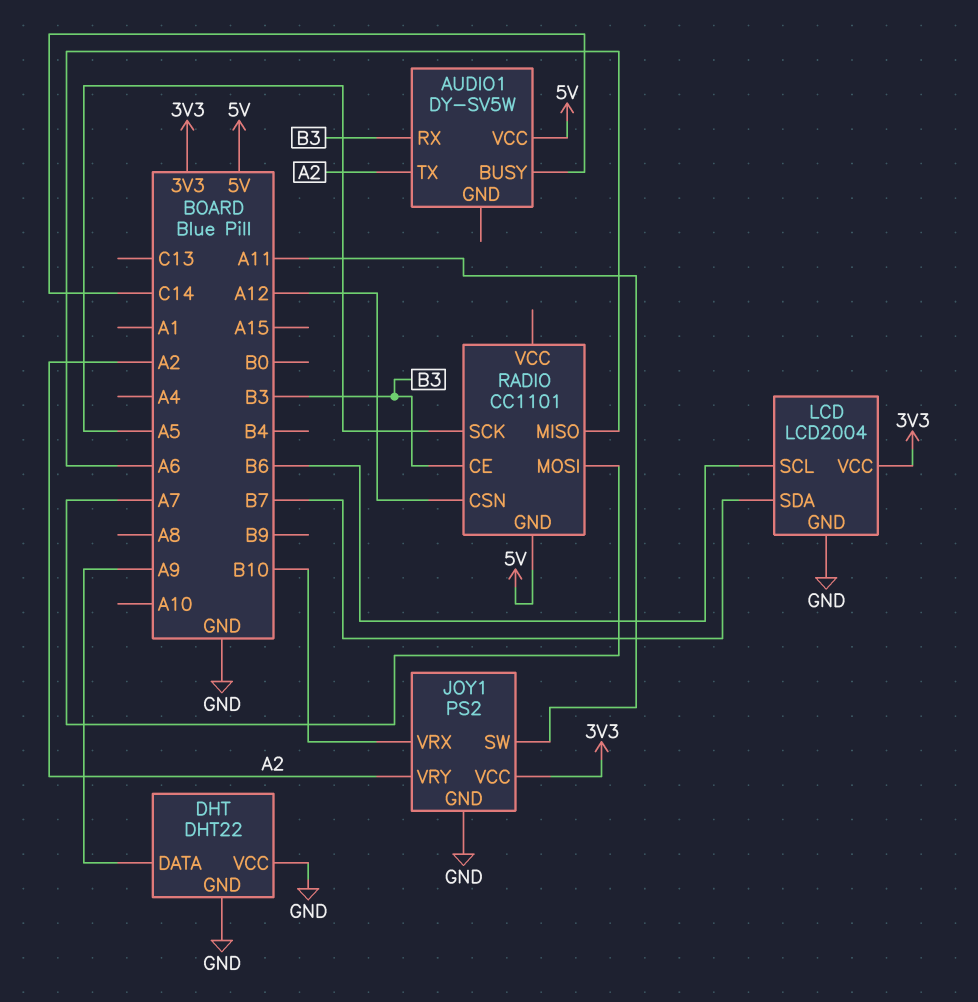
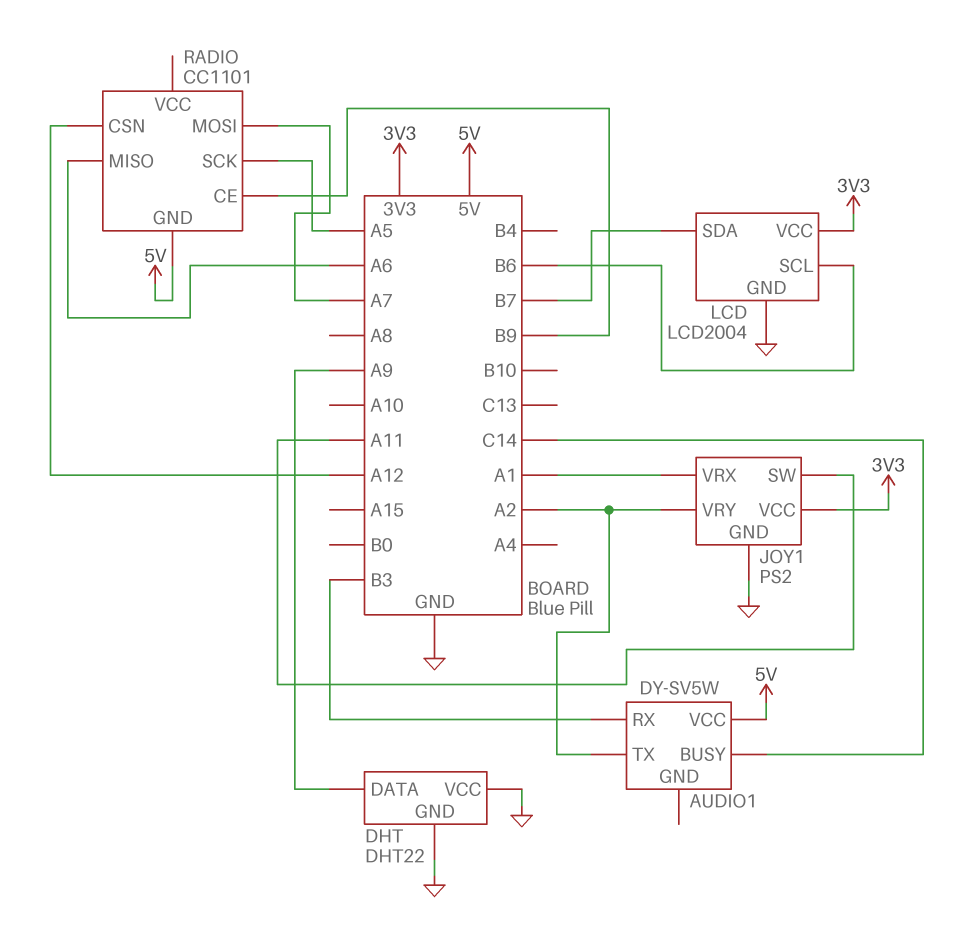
JOY1 pin VRX: B10 -> A1
RADIO pin CE: B3 -> B9

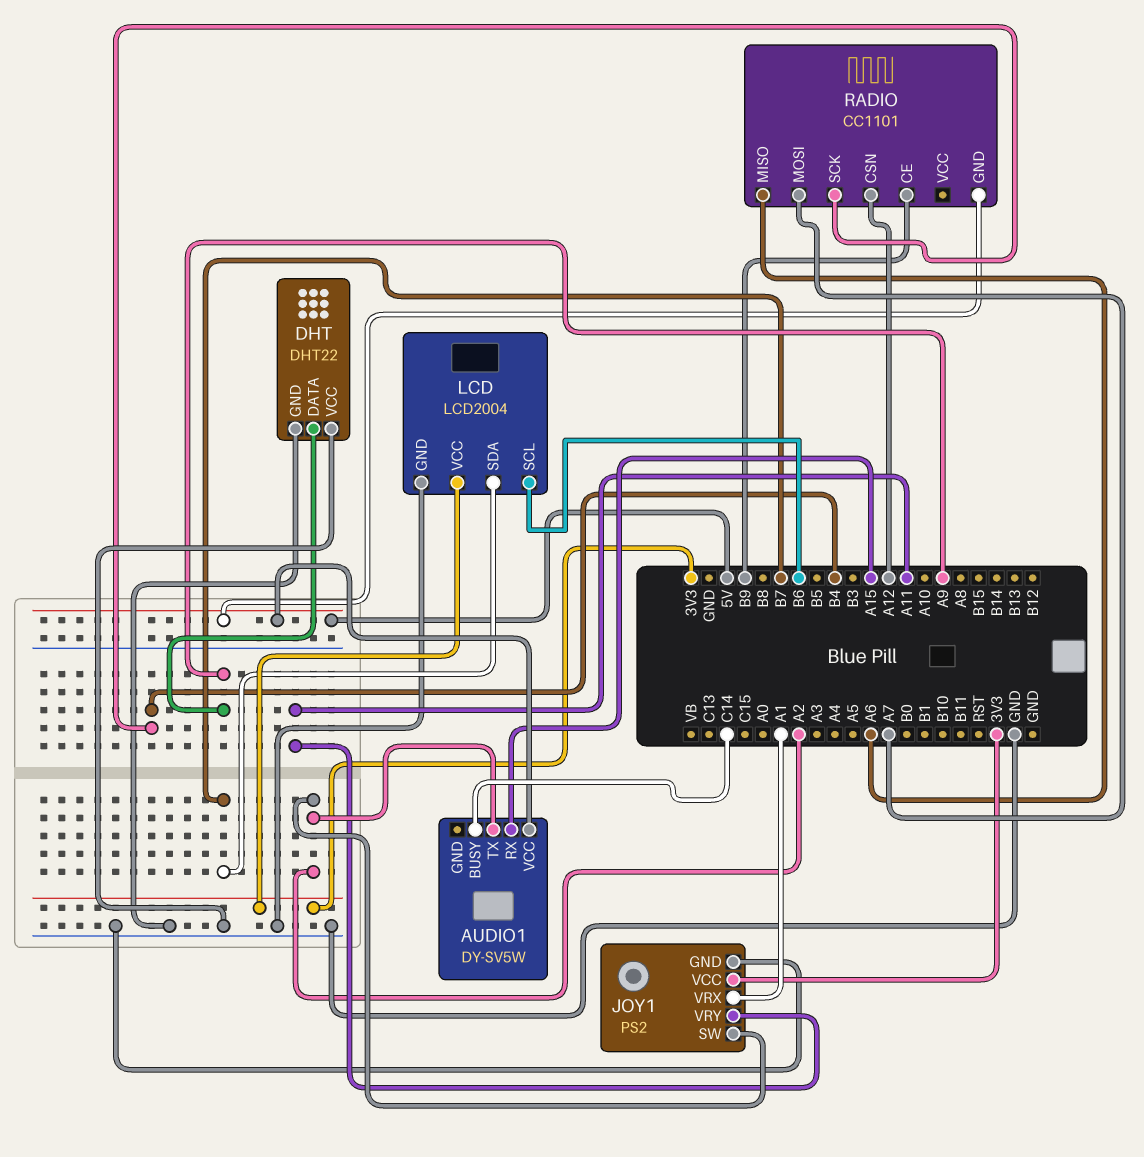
AUDIO1 pin RX: B3 -> A15
JOY1 pin SW: A11 -> A2
JOY1 pin VRY: A2 -> A11
RADIO pin SCK: A5 -> B4

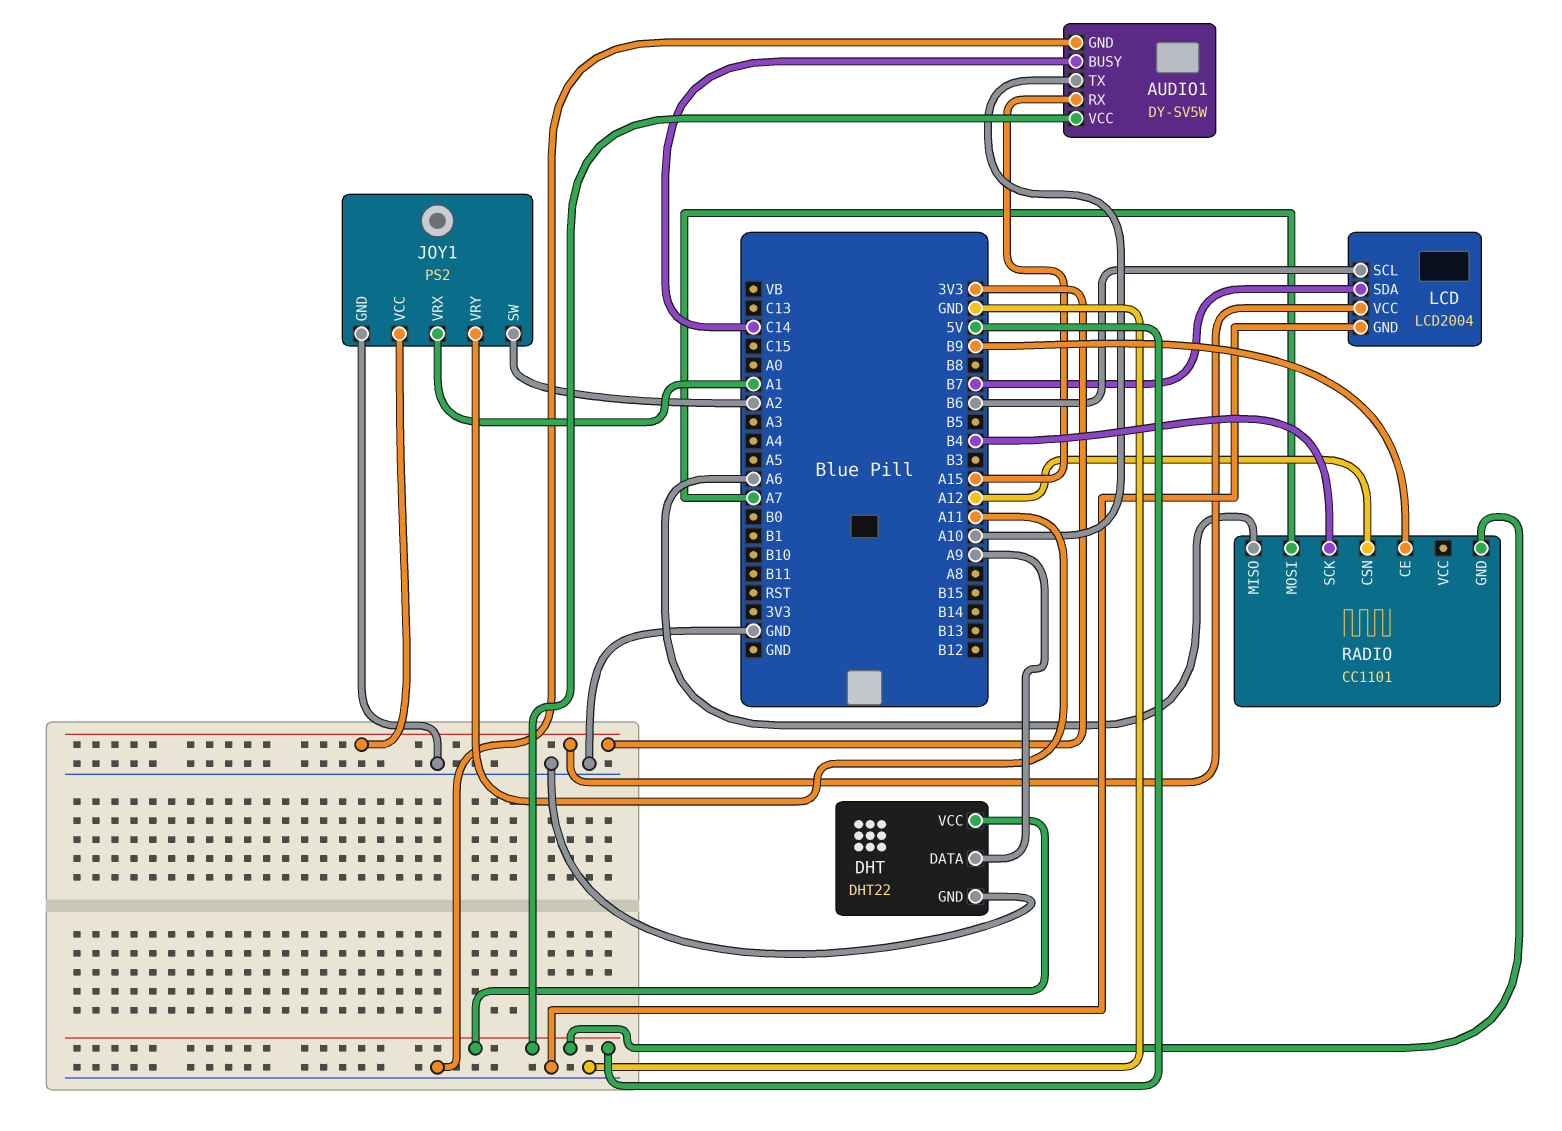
AUDIO1 pin GND: none -> GND
AUDIO1 pin TX: A2 -> A10
DHT pin VCC: GND -> 5V

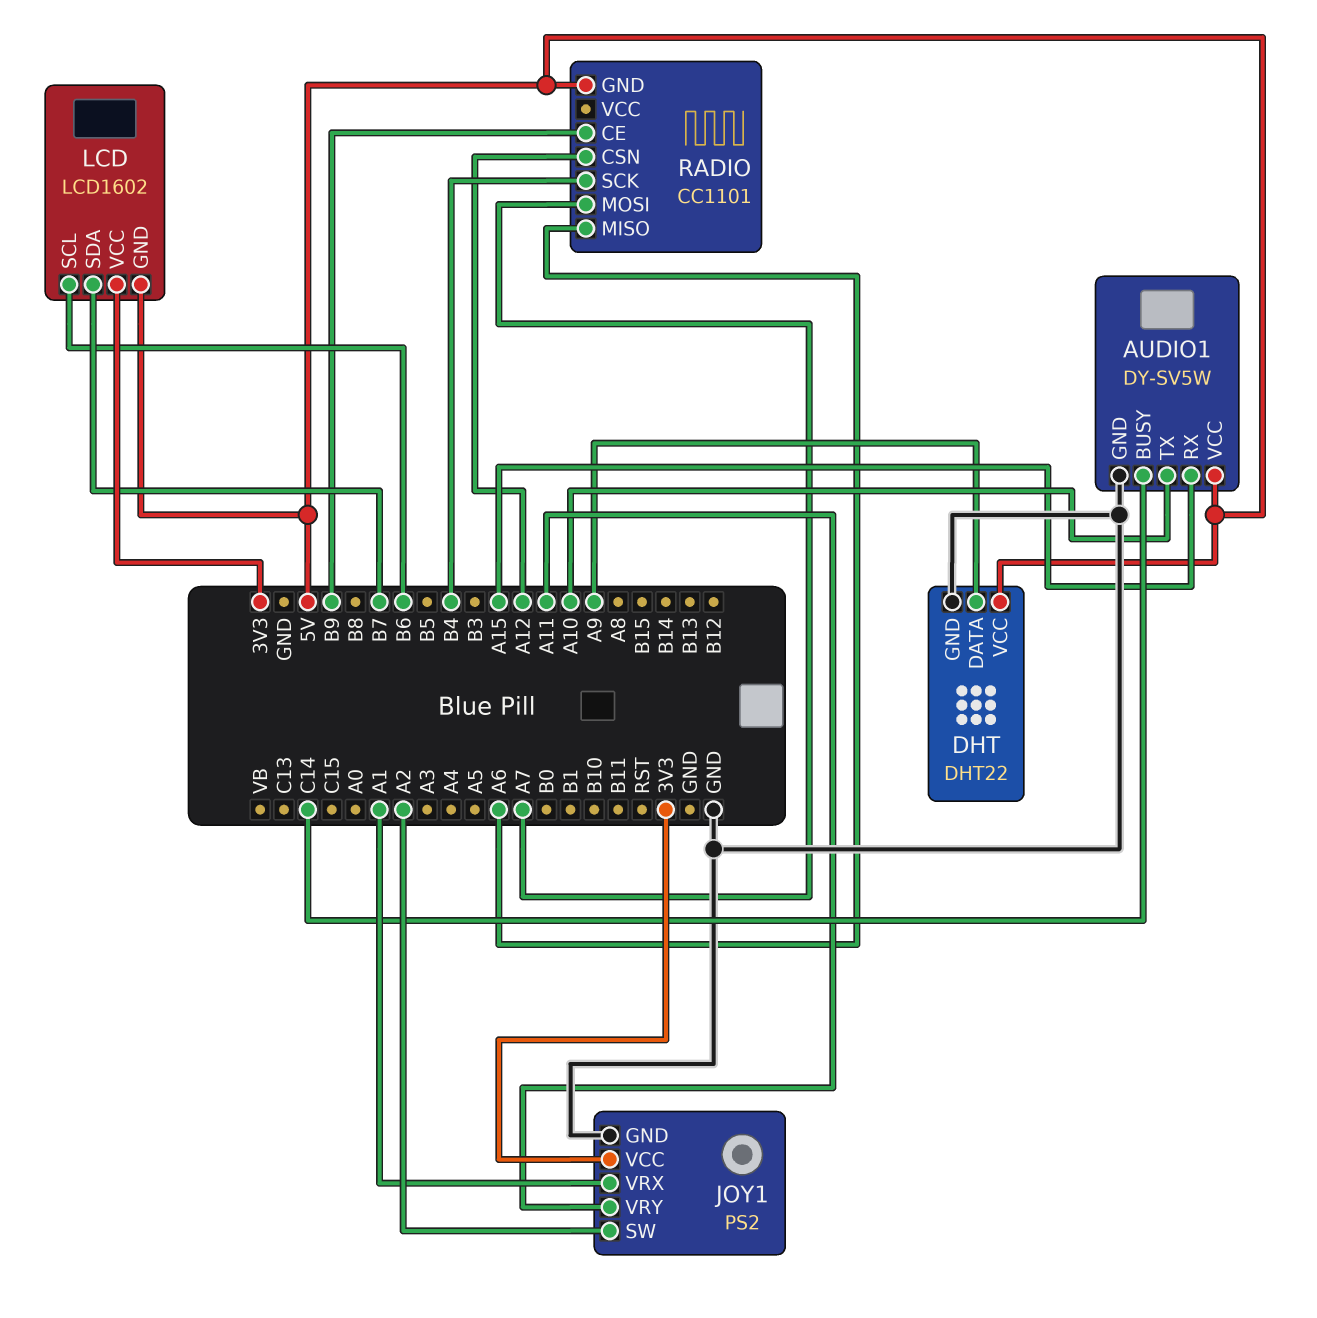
LCD: LCD2004 -> LCD1602
LCD pin GND: GND -> 5V

